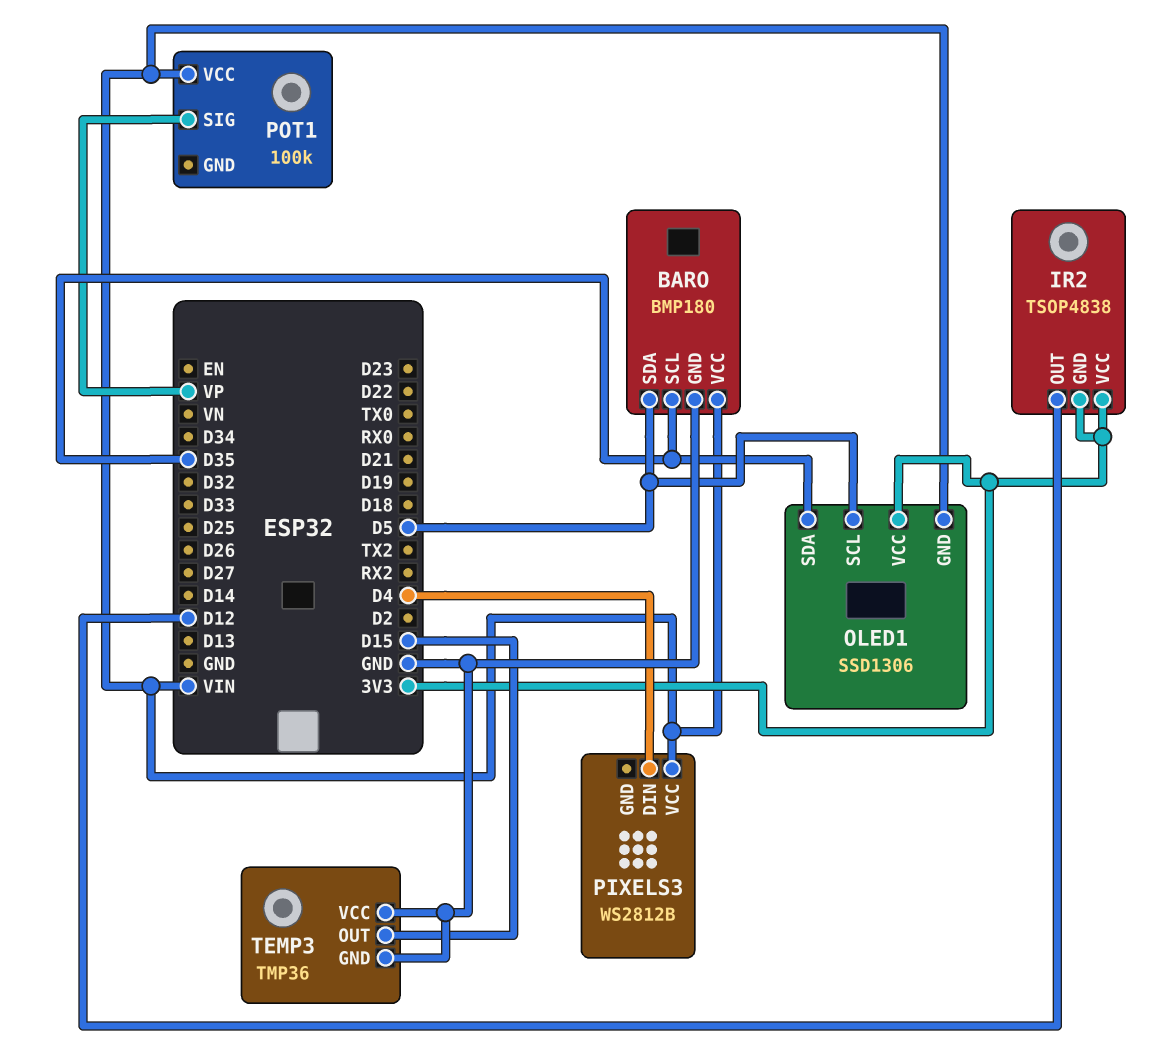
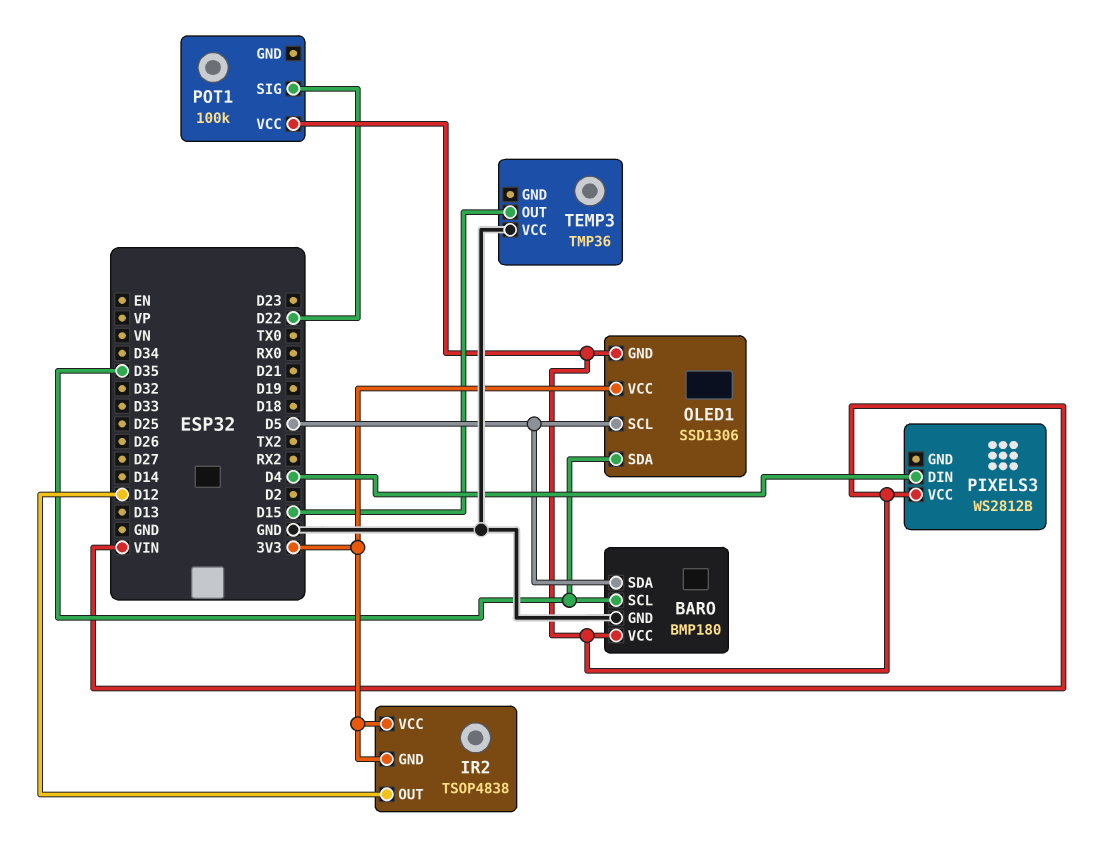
POT1 pin SIG: VP -> D22
TEMP3 pin GND: GND -> none

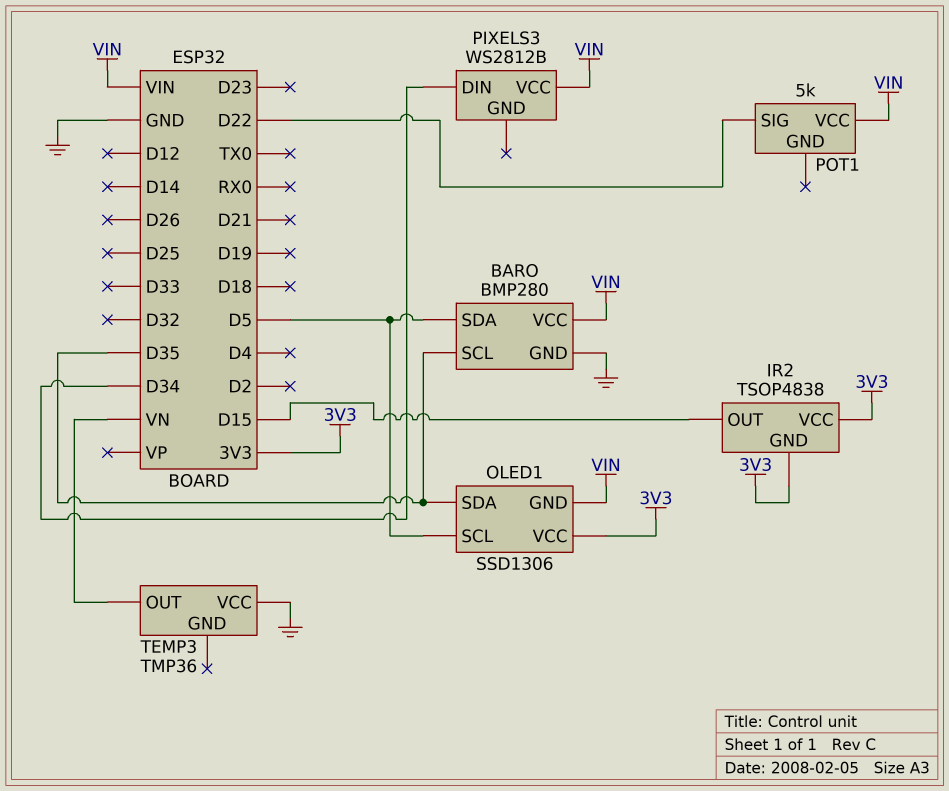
BARO: BMP180 -> BMP280
IR2 pin OUT: D12 -> D15
PIXELS3 pin DIN: D4 -> D34
POT1: 100k -> 5k
TEMP3 pin OUT: D15 -> VN

